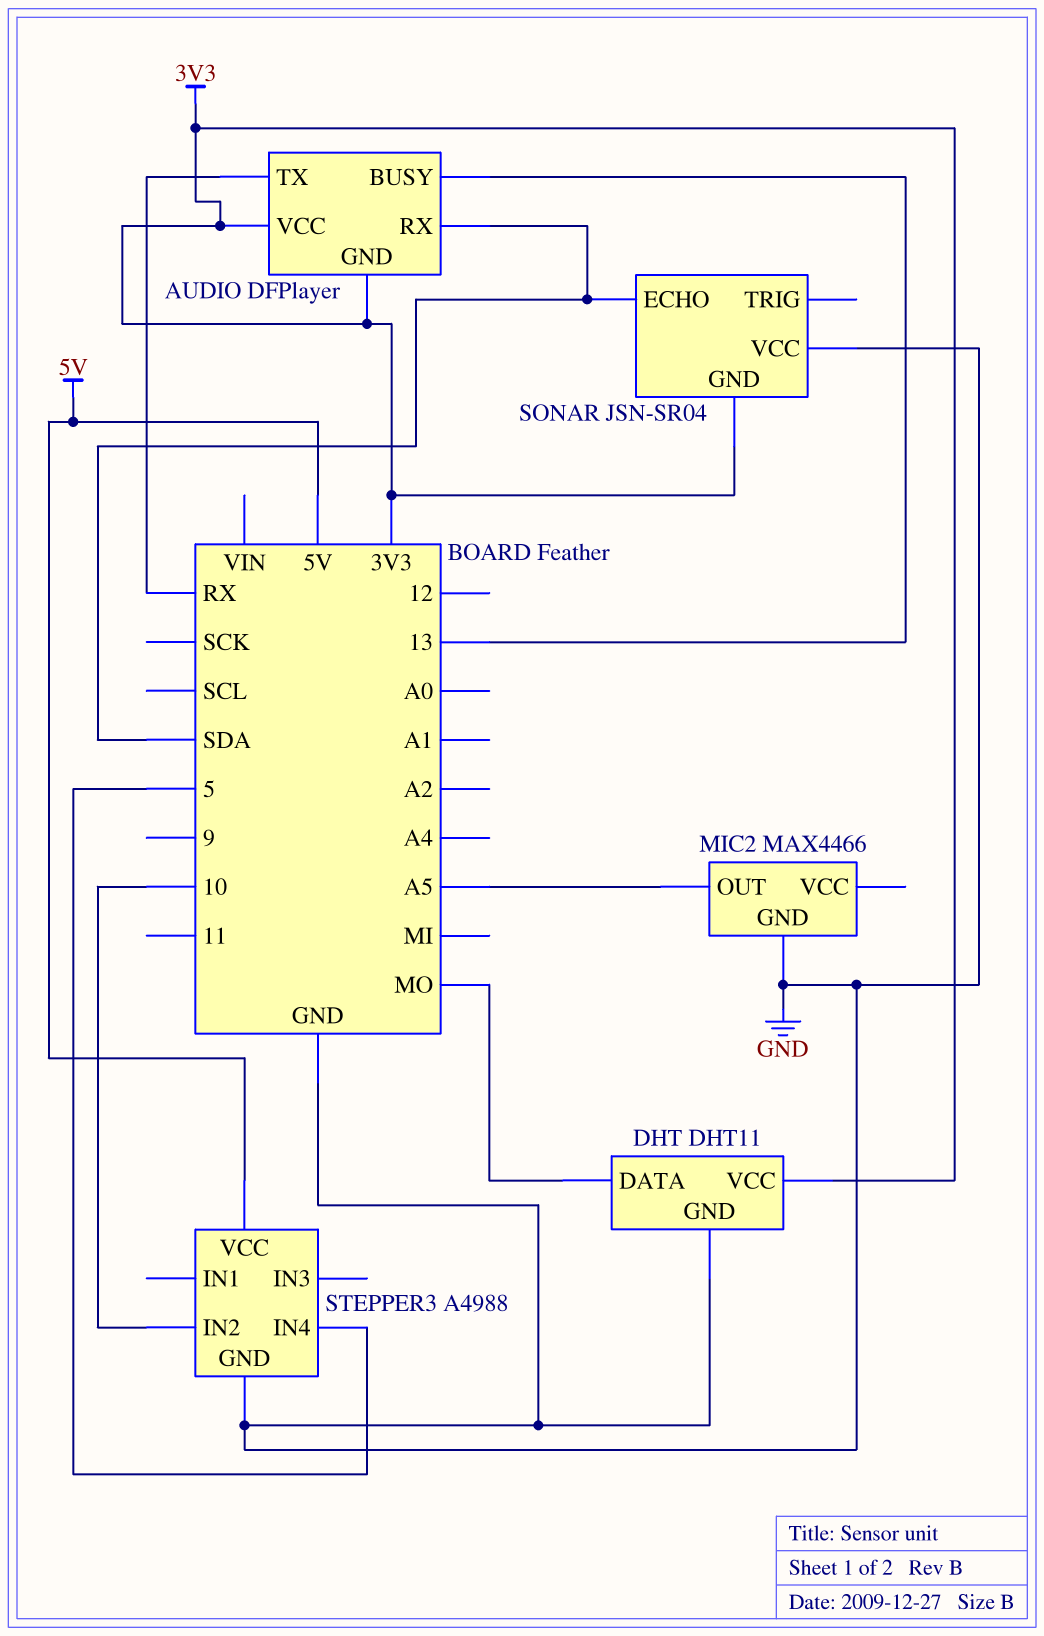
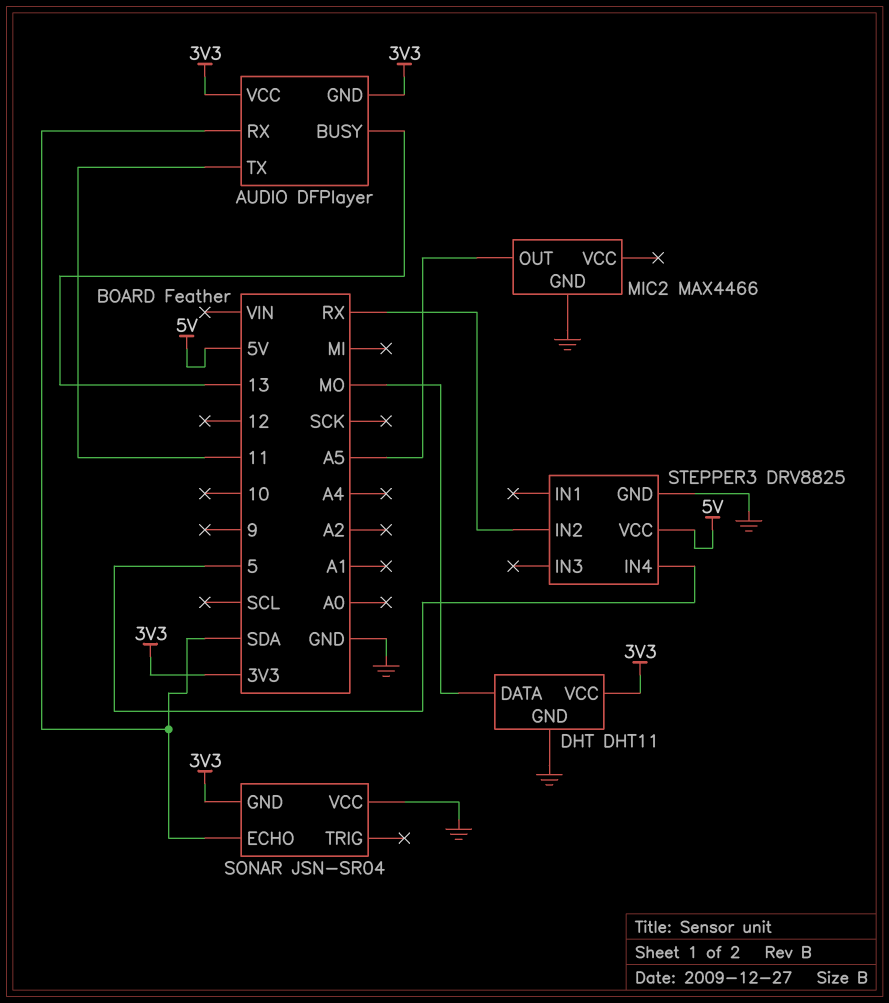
AUDIO pin TX: RX -> 11
STEPPER3: A4988 -> DRV8825
STEPPER3 pin IN2: 10 -> RX

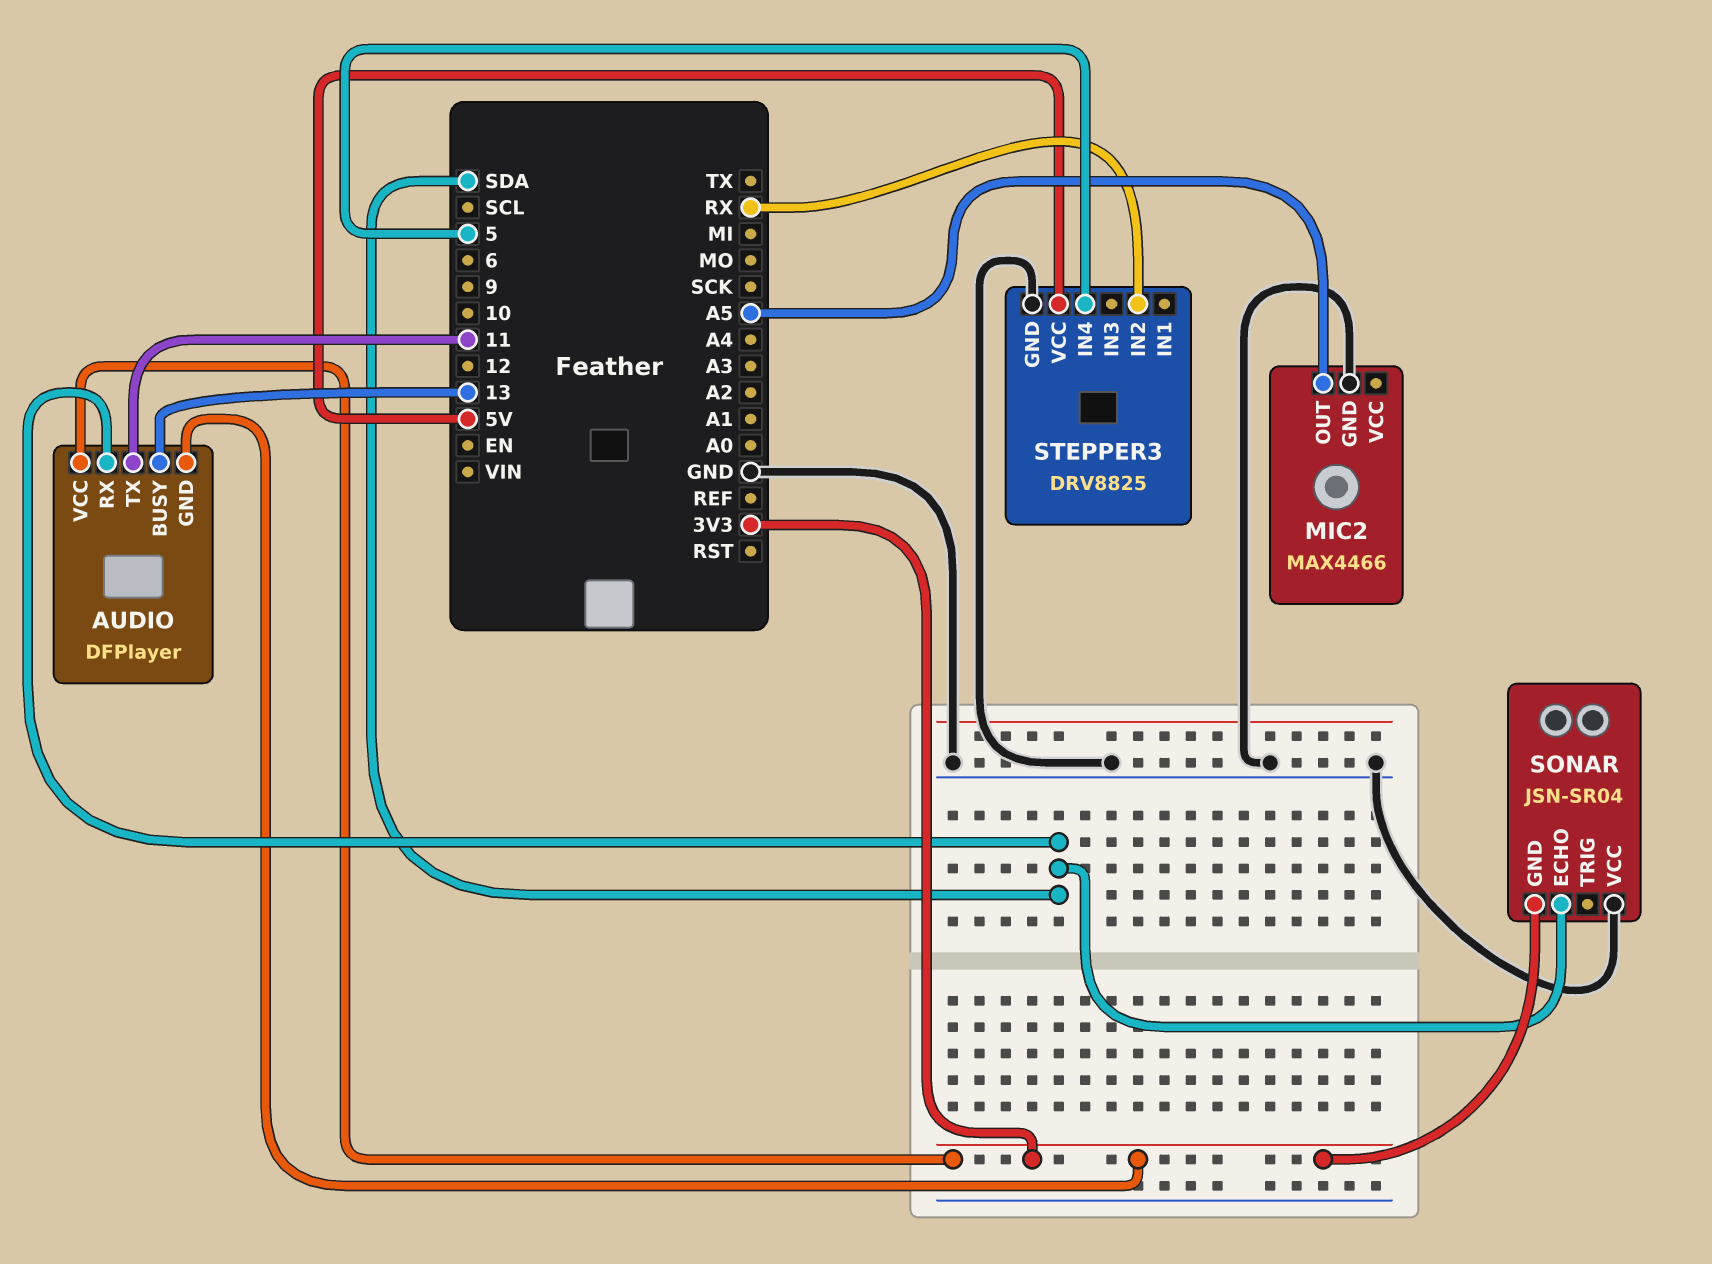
DHT: DHT11 -> none
DHT pin DATA: MO -> none
DHT pin GND: GND -> none
DHT pin VCC: 3V3 -> none

